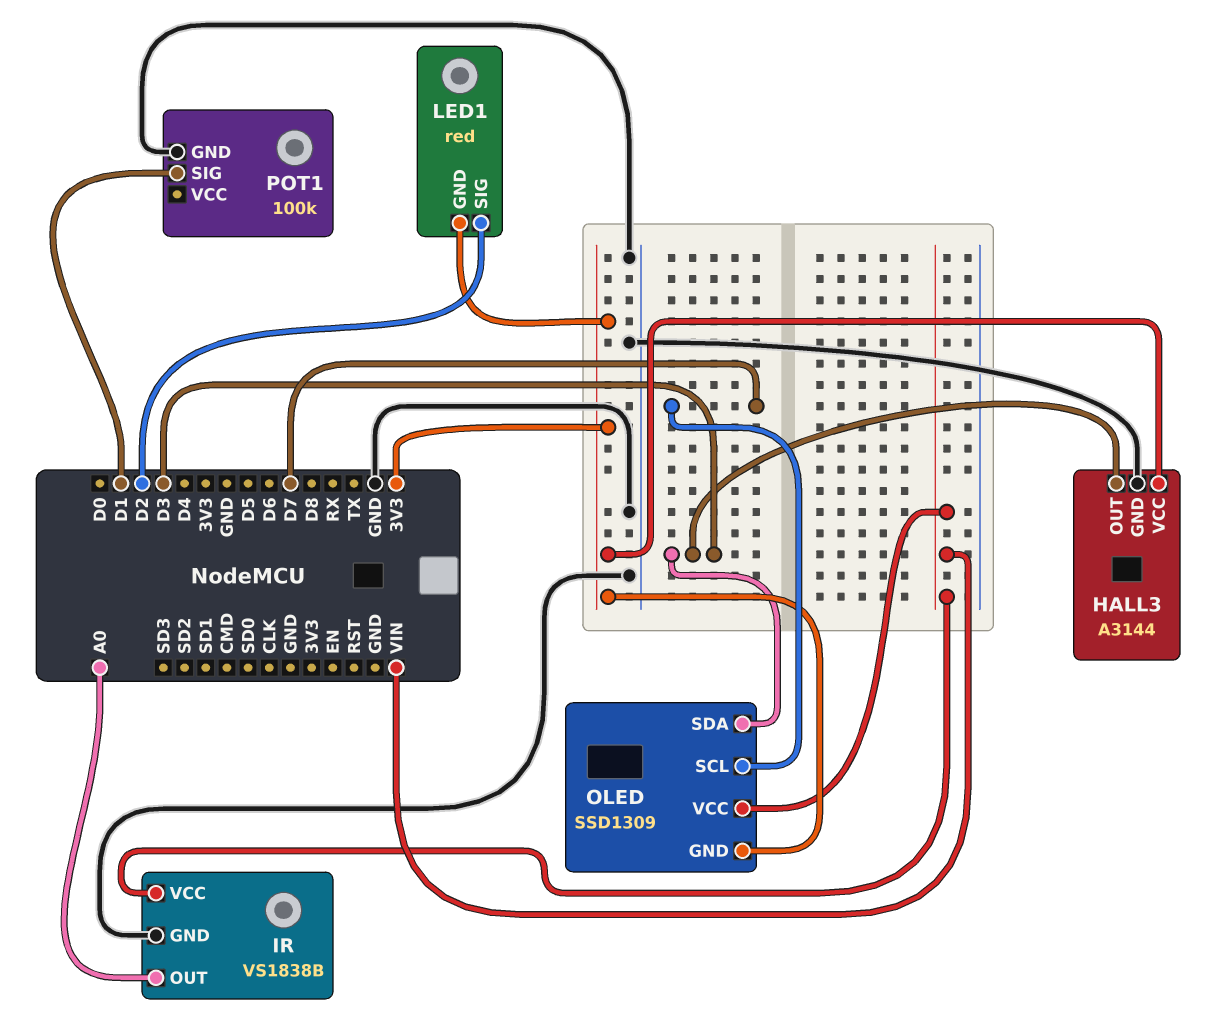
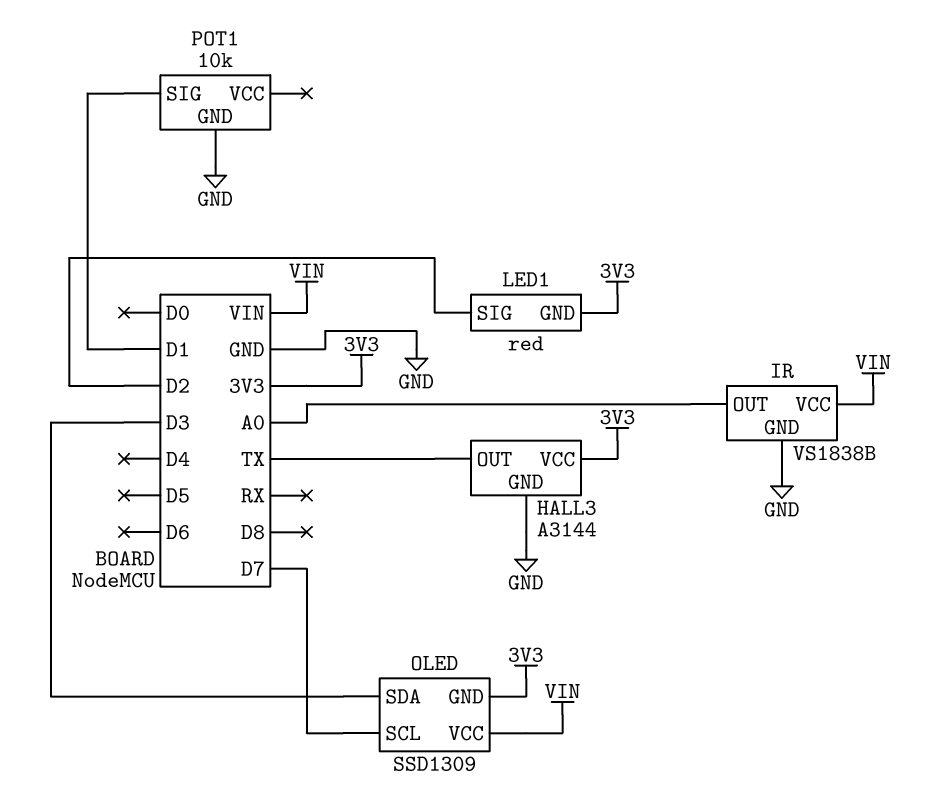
HALL3 pin OUT: D3 -> TX
POT1: 100k -> 10k

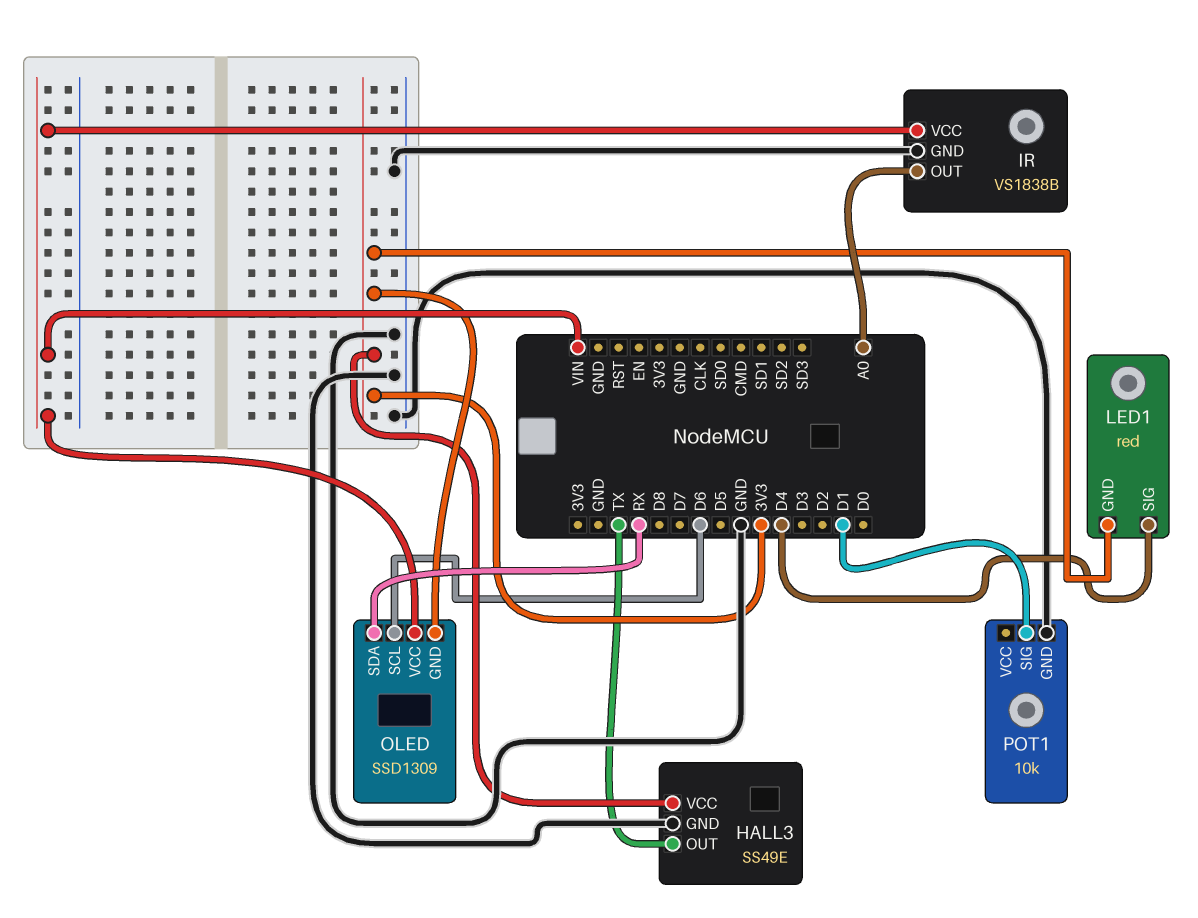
HALL3: A3144 -> SS49E
LED1 pin SIG: D2 -> D4
OLED pin SCL: D7 -> D6
OLED pin SDA: D3 -> RX

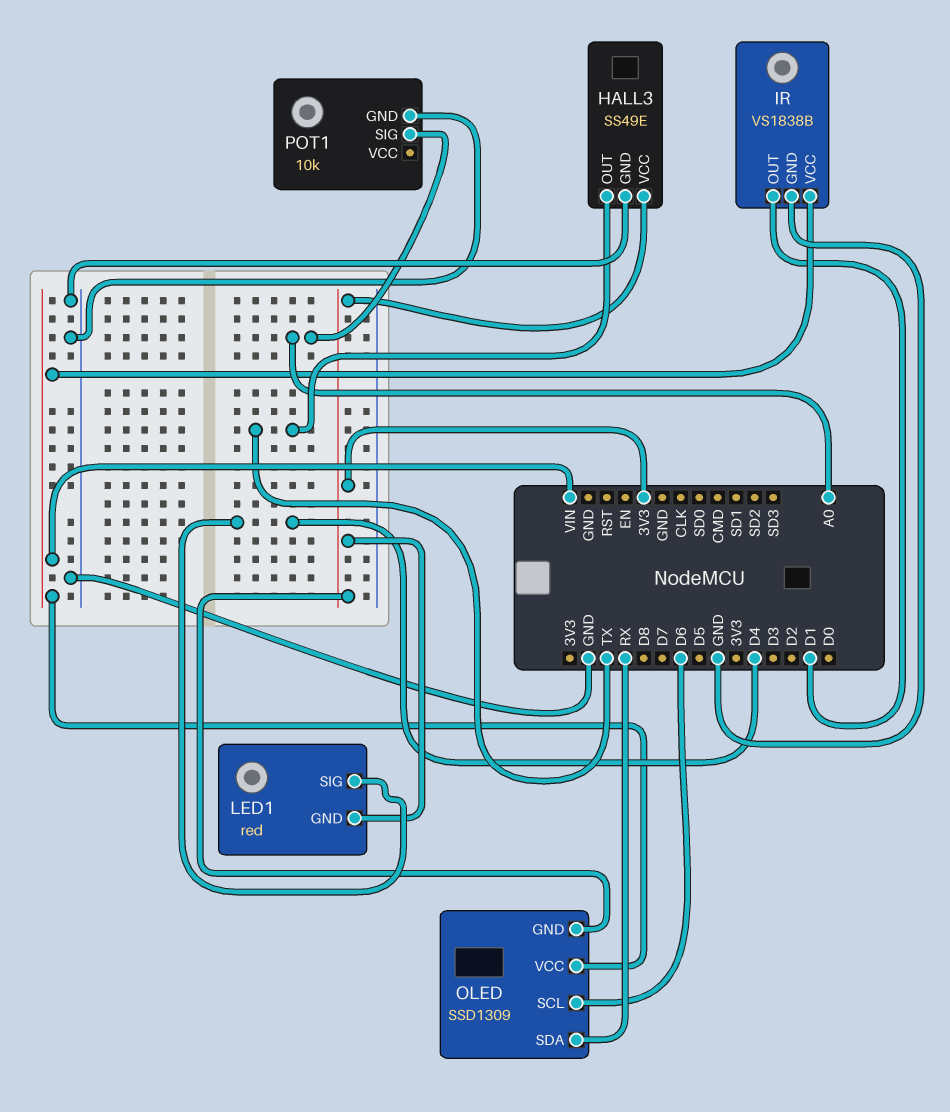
IR pin OUT: A0 -> D1
POT1 pin SIG: D1 -> A0

